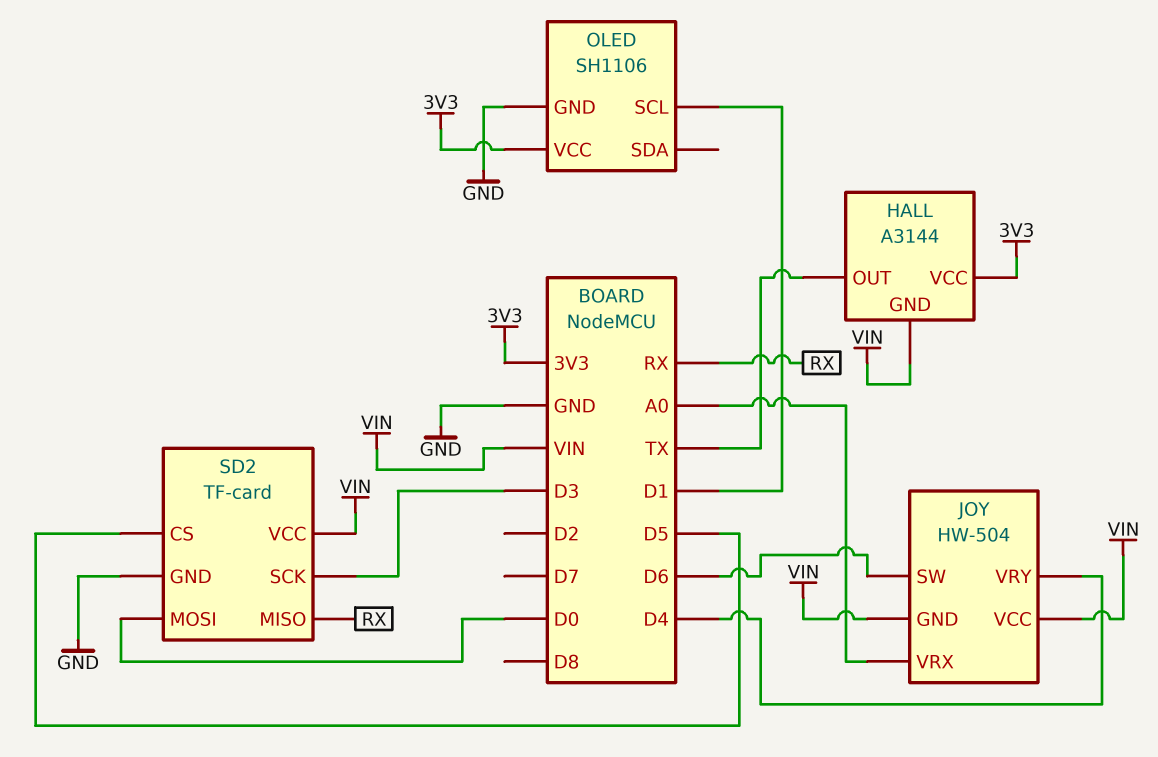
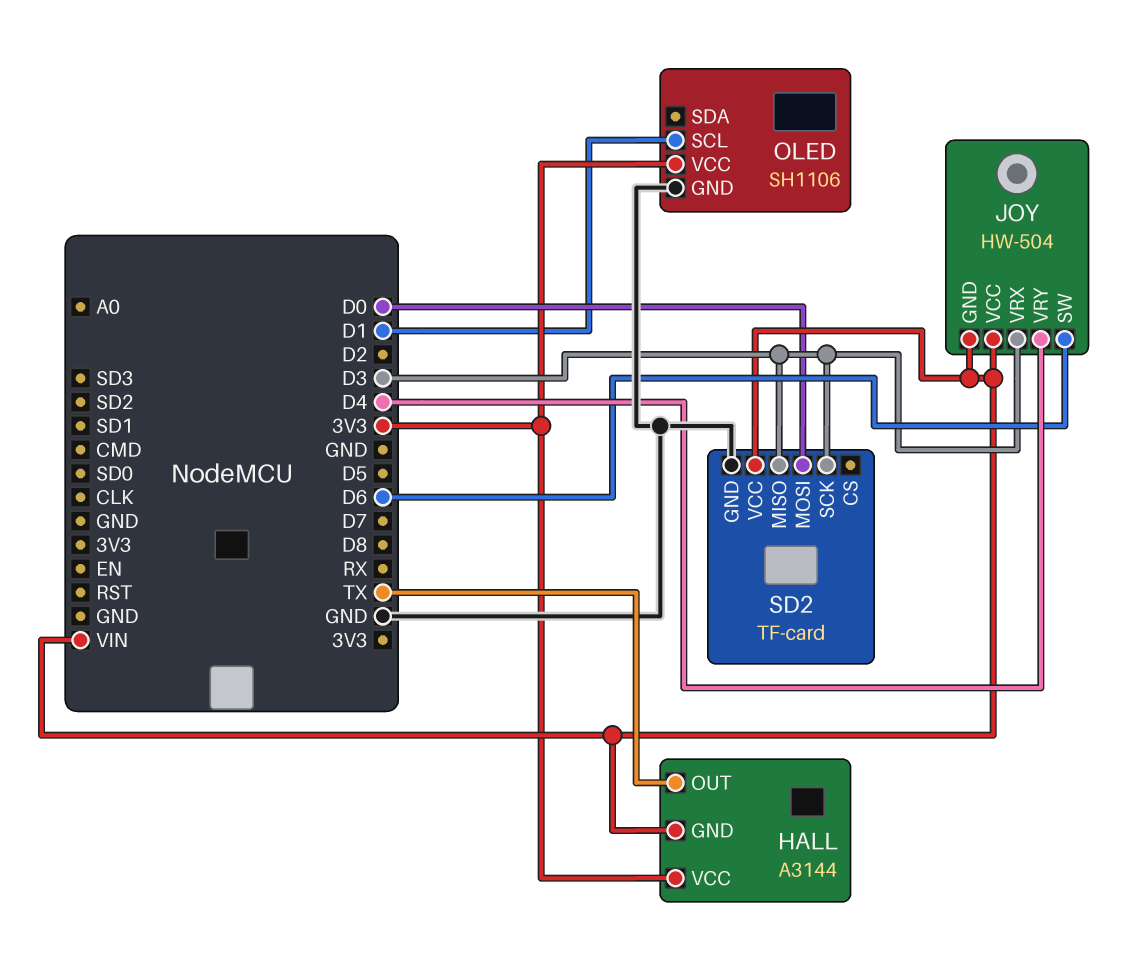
JOY pin VRX: A0 -> D3
SD2 pin CS: D5 -> none
SD2 pin MISO: RX -> D3

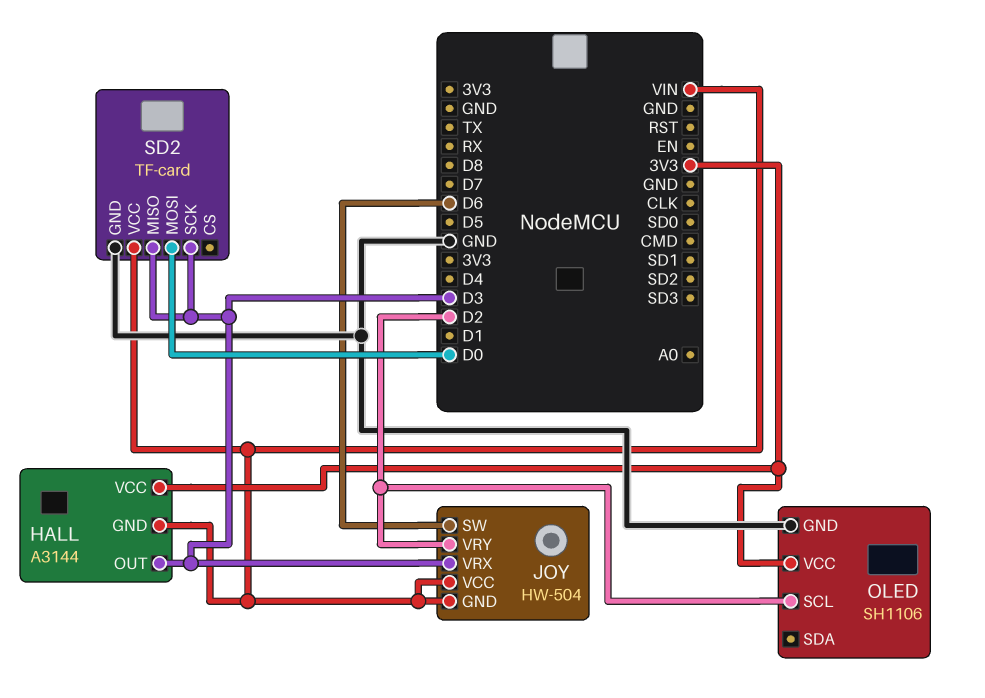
HALL pin OUT: TX -> D3
JOY pin VRY: D4 -> D2
OLED pin SCL: D1 -> D2

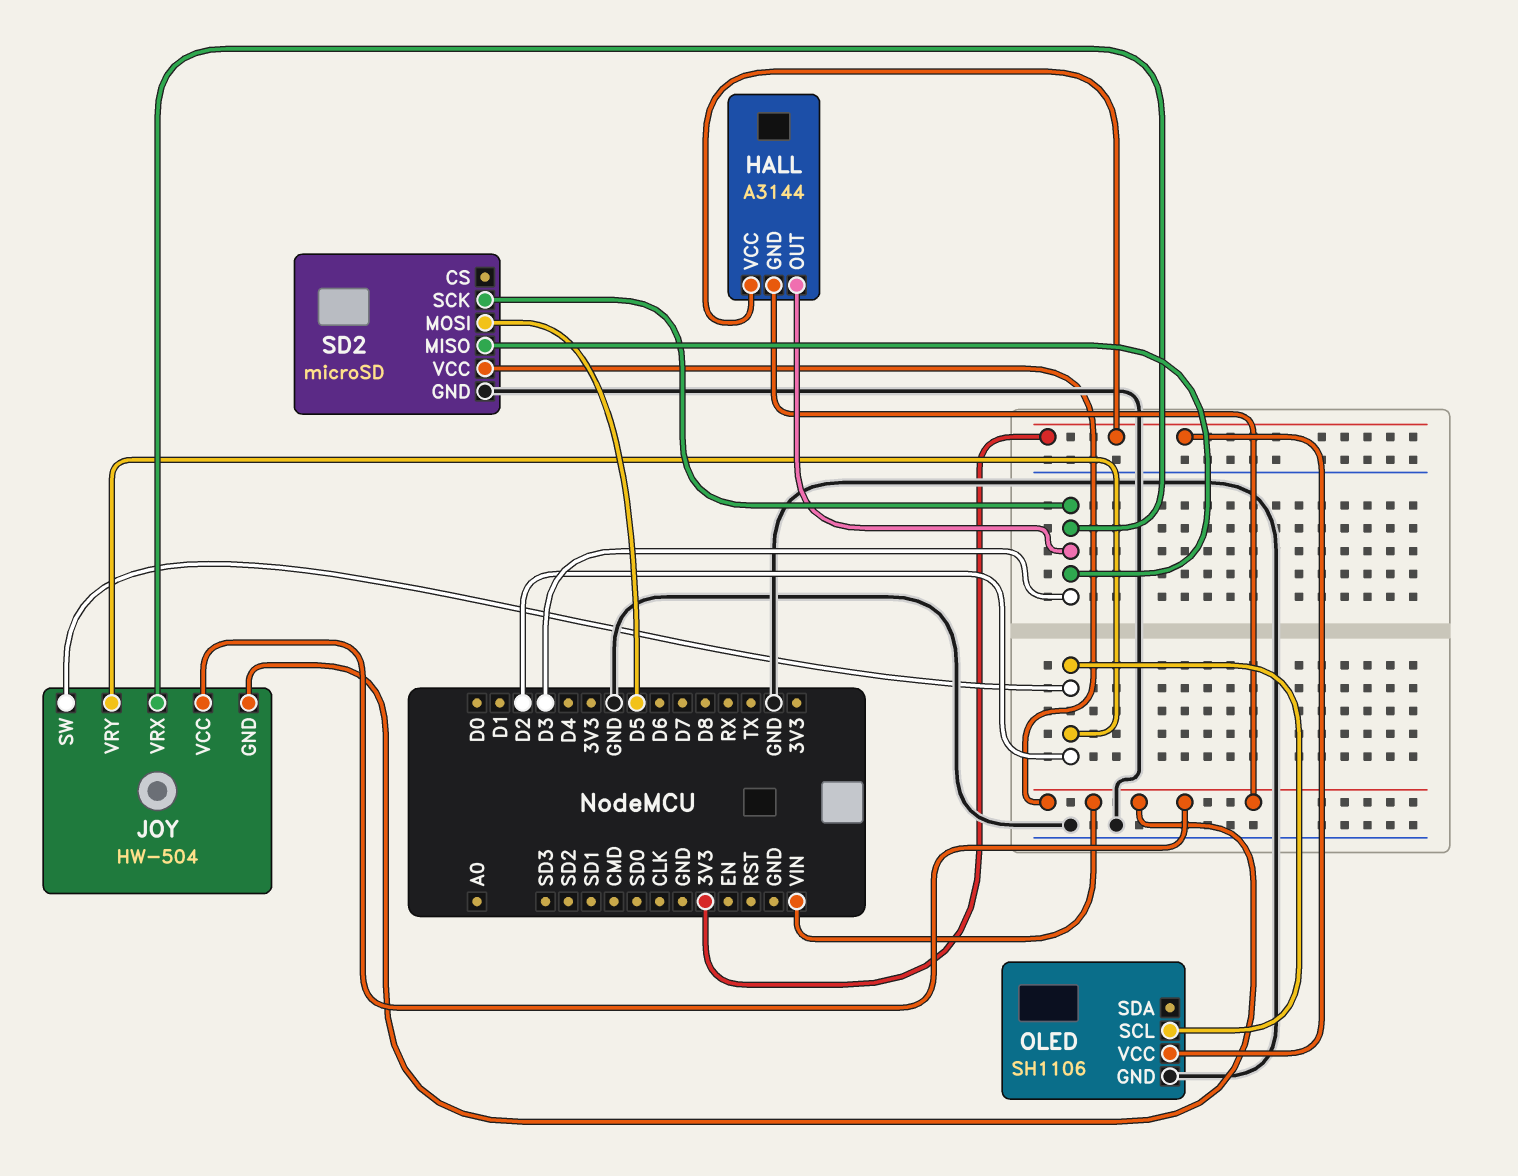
JOY pin SW: D6 -> D2
SD2: TF-card -> microSD
SD2 pin MOSI: D0 -> D5

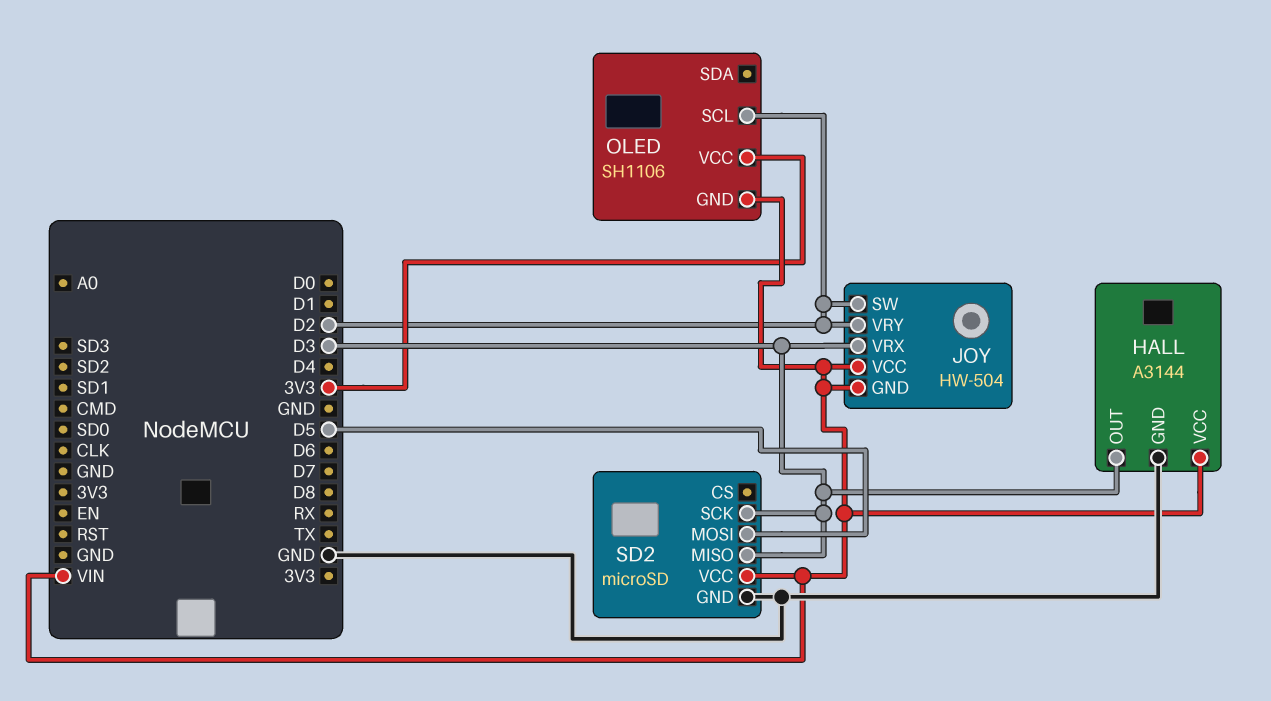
HALL pin GND: VIN -> GND
HALL pin VCC: 3V3 -> VIN
OLED pin GND: GND -> VIN

